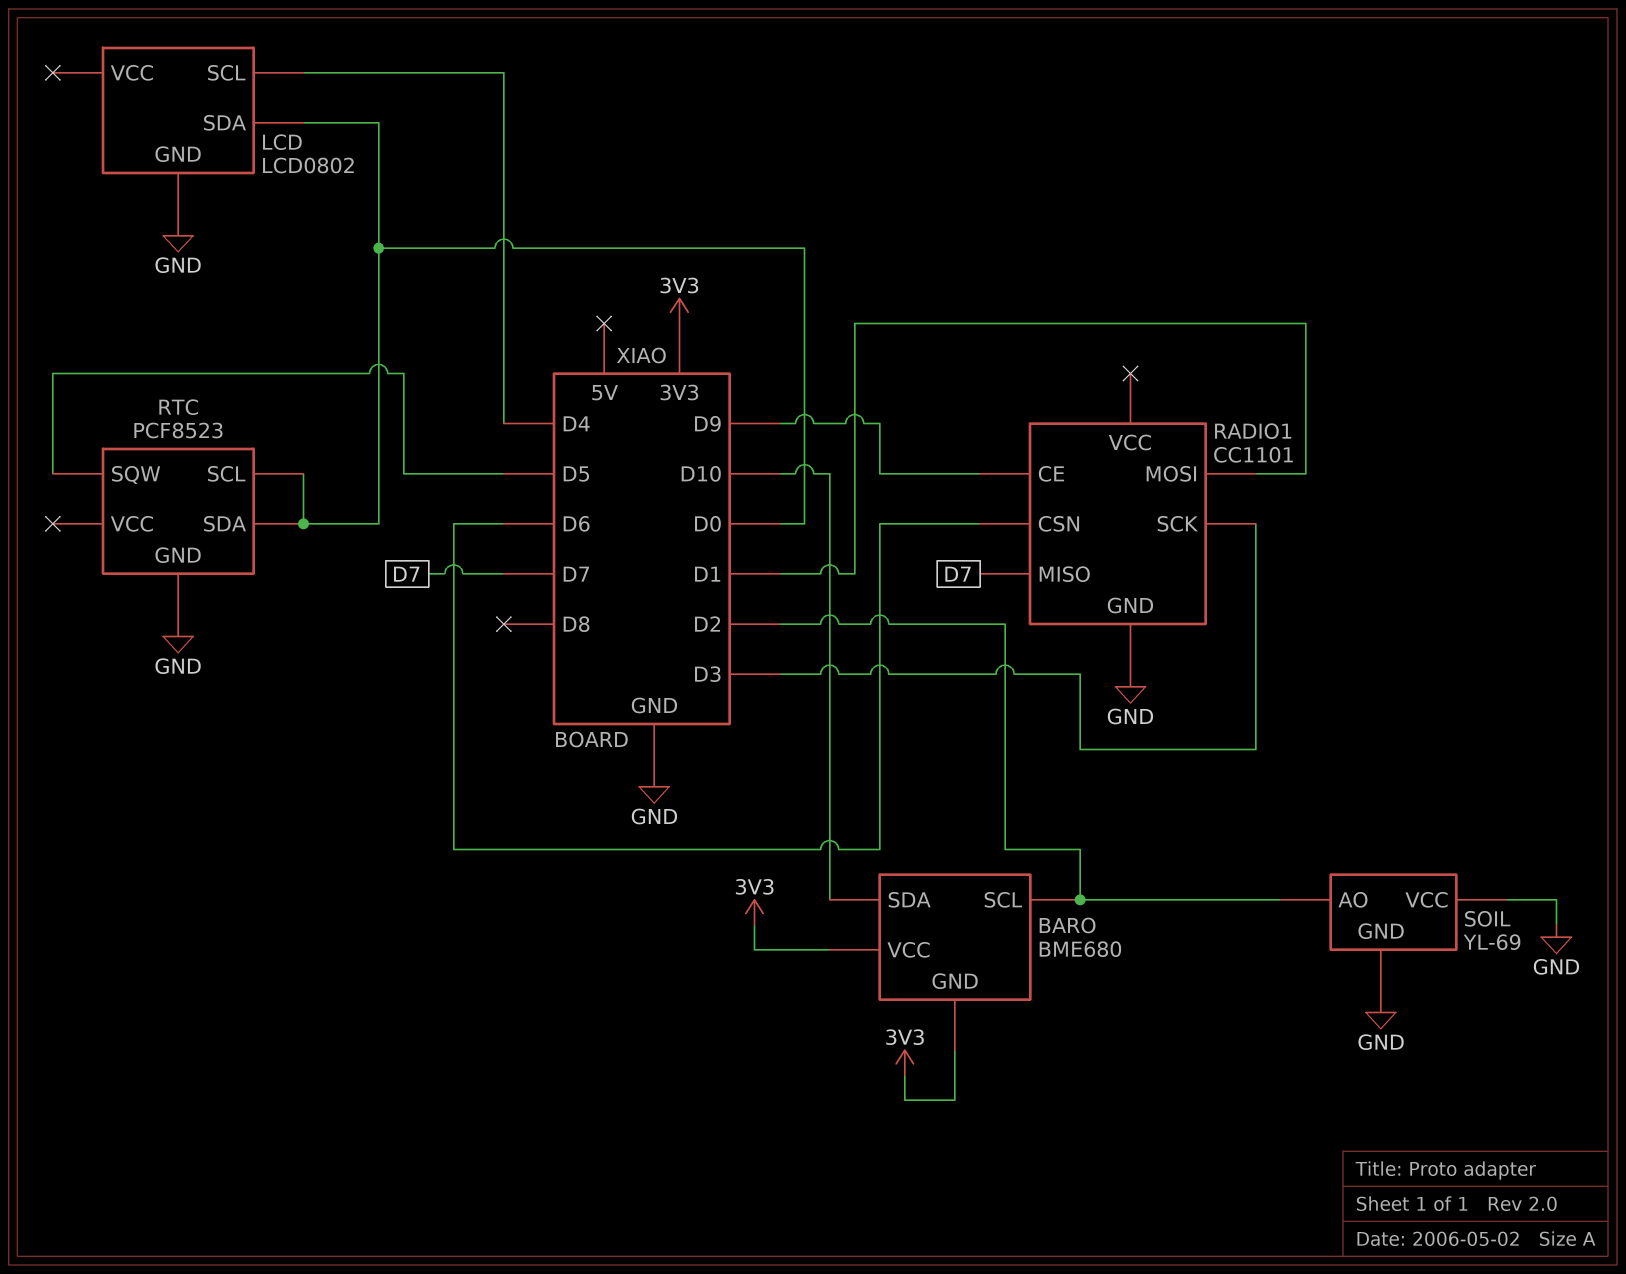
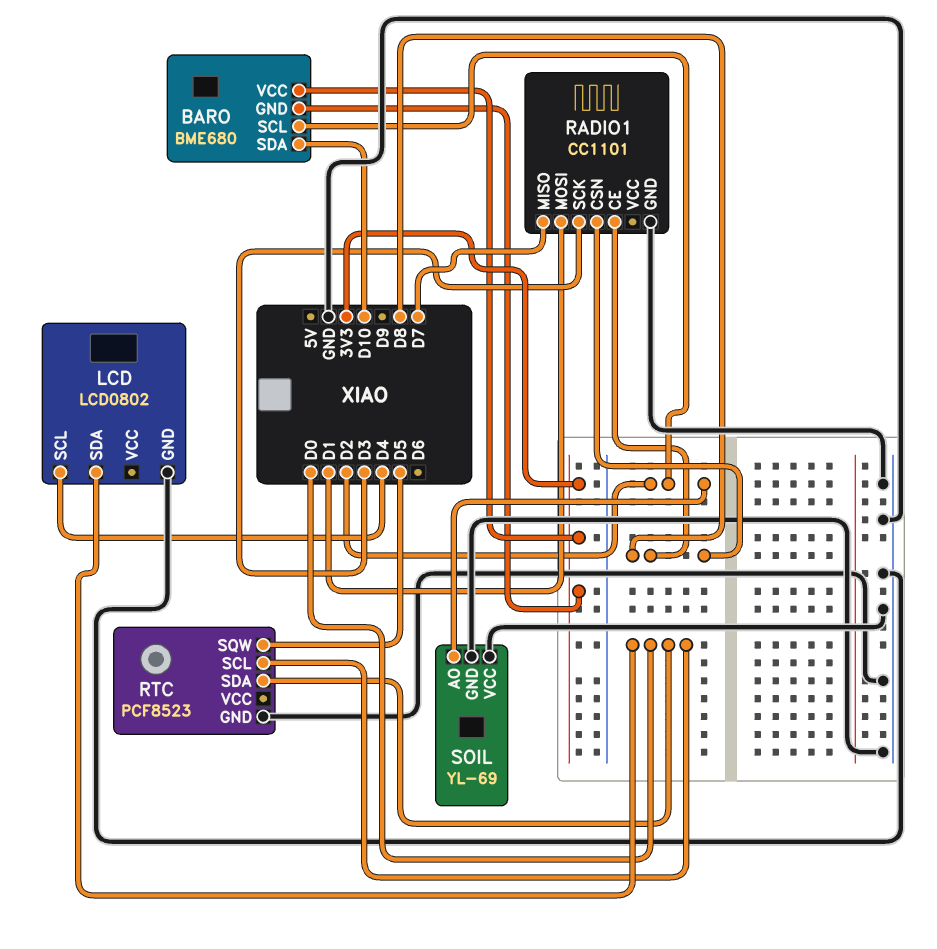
RADIO1 pin CE: D9 -> D8
RADIO1 pin CSN: D6 -> D8

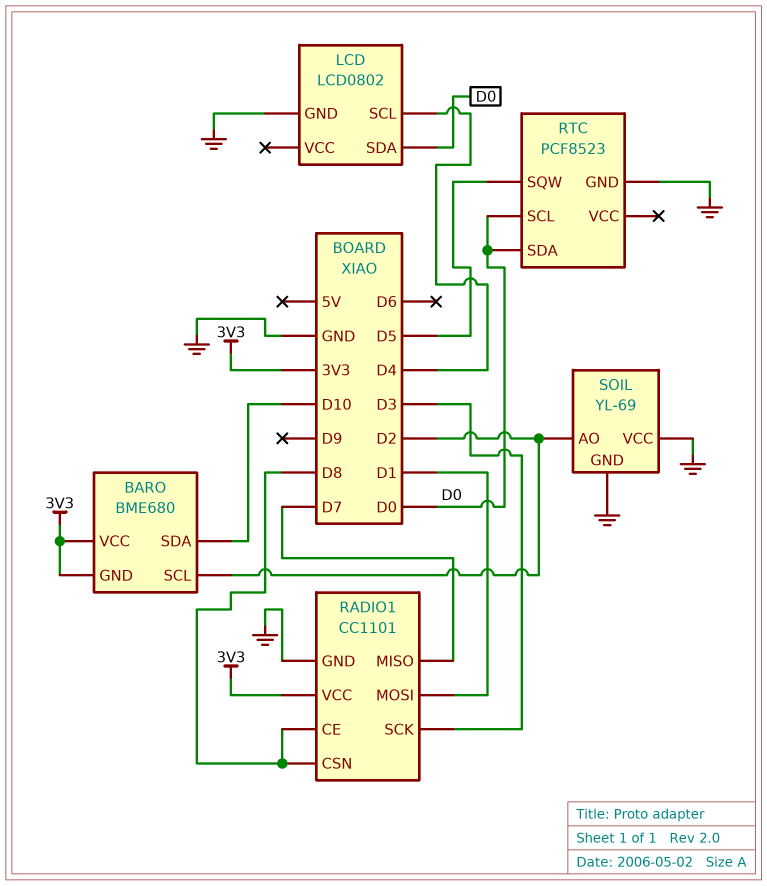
RADIO1 pin VCC: none -> 3V3

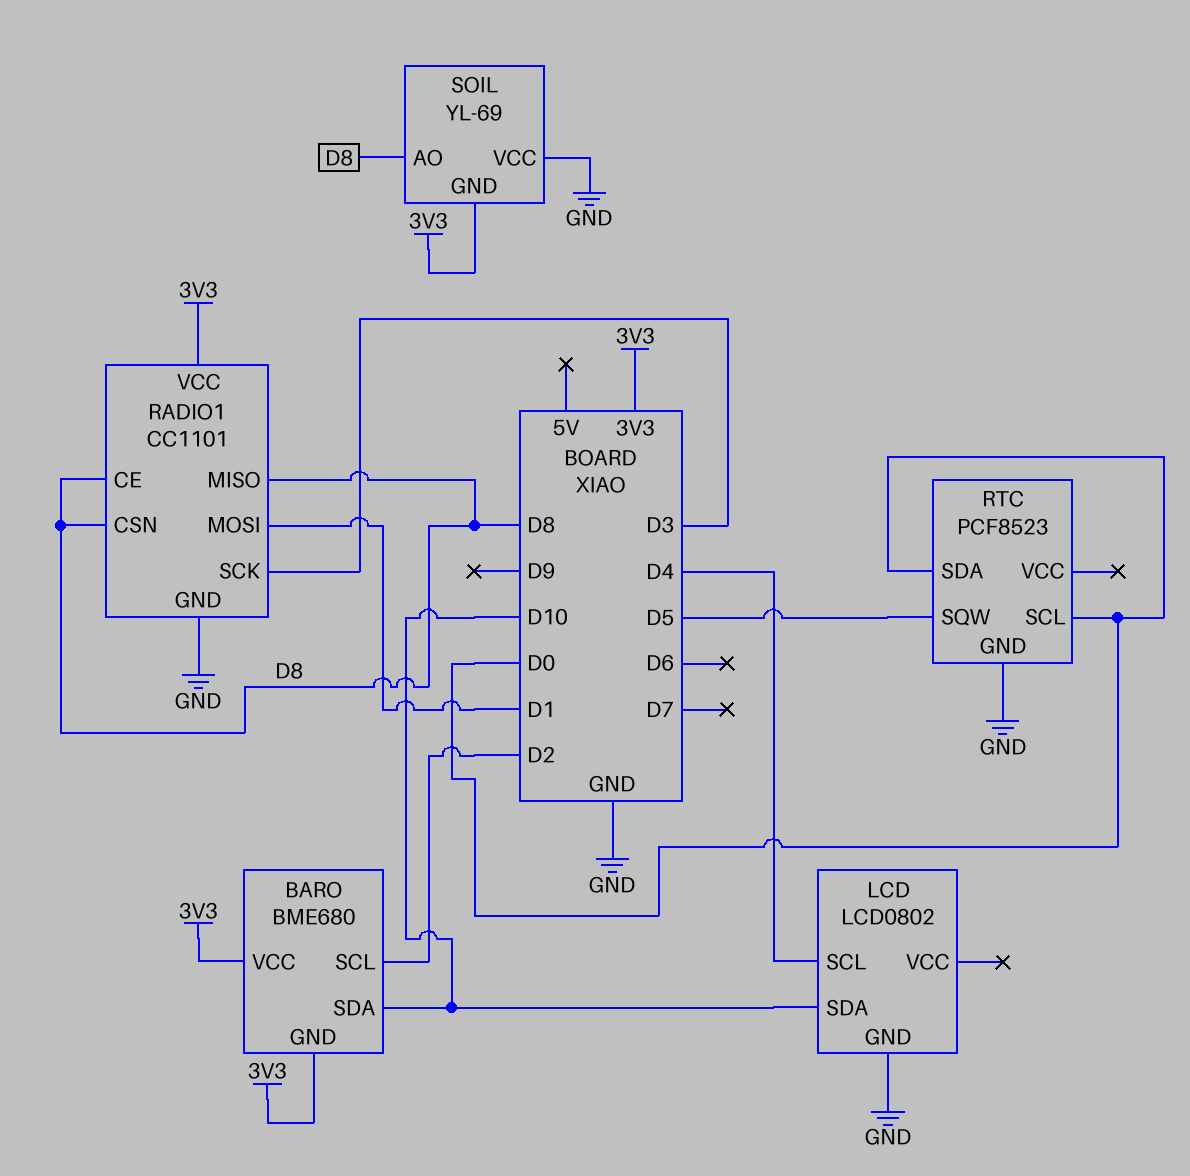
LCD pin SDA: D0 -> D10
RADIO1 pin MISO: D7 -> D8
SOIL pin AO: D2 -> D8
SOIL pin GND: GND -> 3V3

